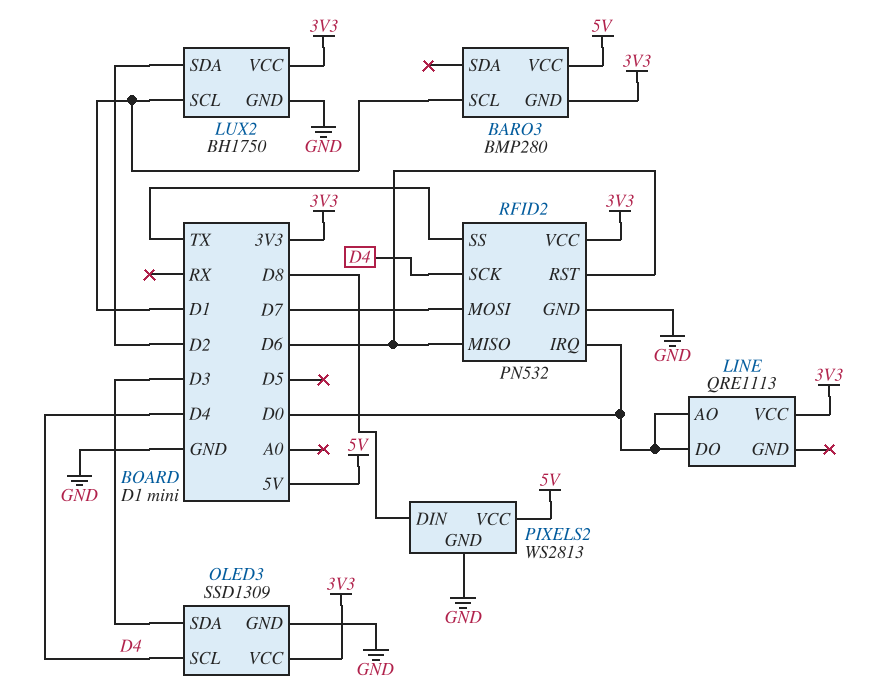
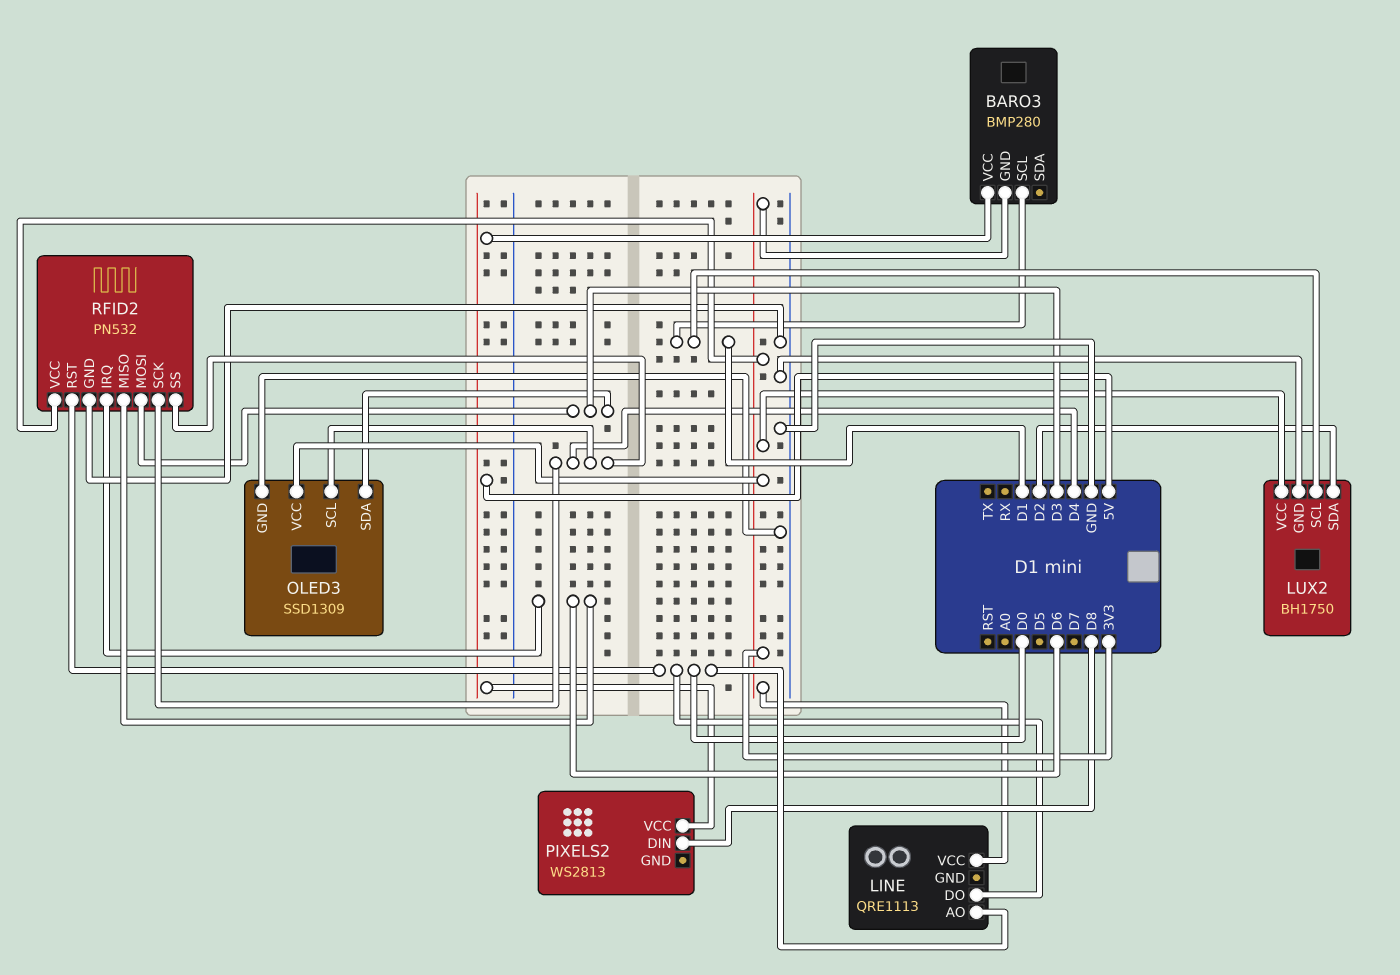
PIXELS2 pin GND: GND -> none
RFID2 pin IRQ: D0 -> D6
RFID2 pin MOSI: D7 -> D3
RFID2 pin RST: D6 -> D0
RFID2 pin SS: TX -> D4

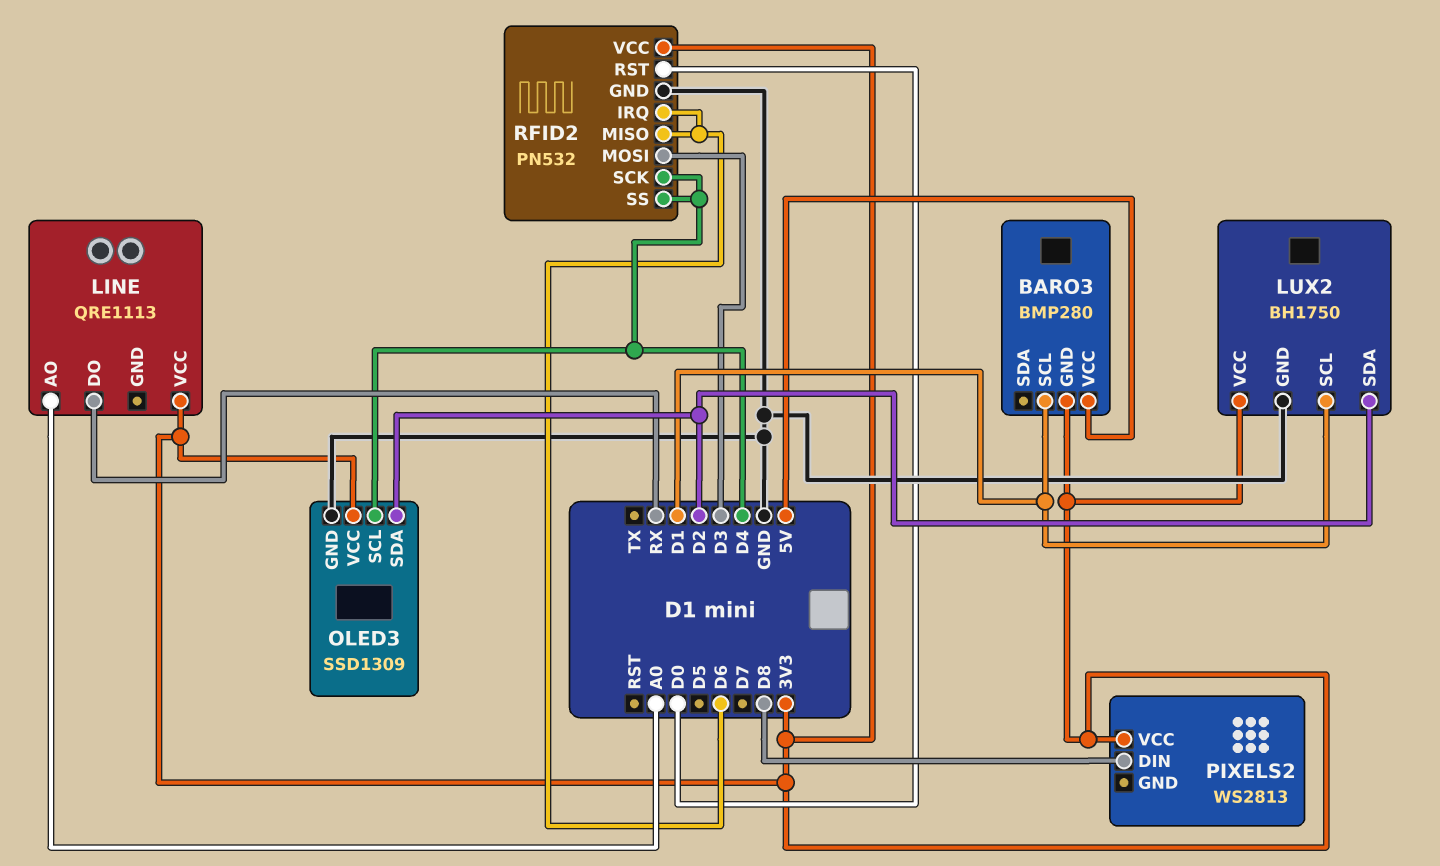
LINE pin AO: D0 -> A0
LINE pin DO: D0 -> RX
OLED3 pin SDA: D3 -> D2
PIXELS2 pin VCC: 5V -> 3V3

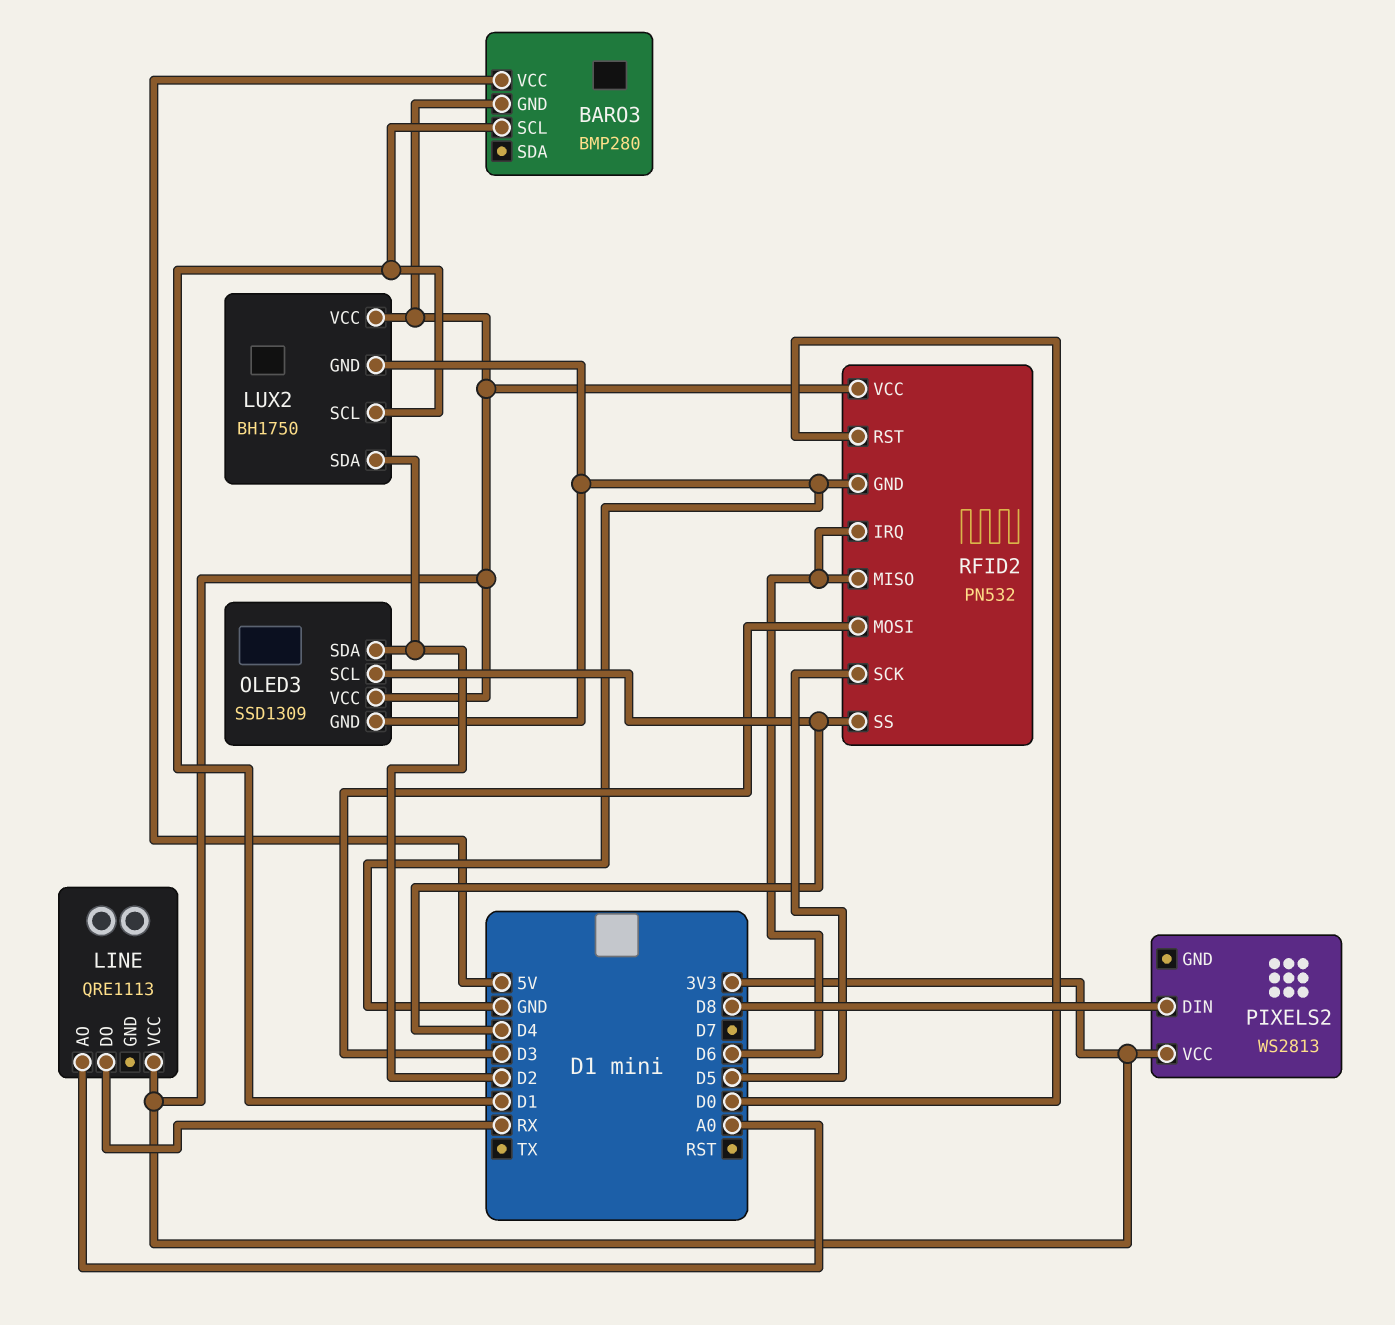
RFID2 pin SCK: D4 -> D5

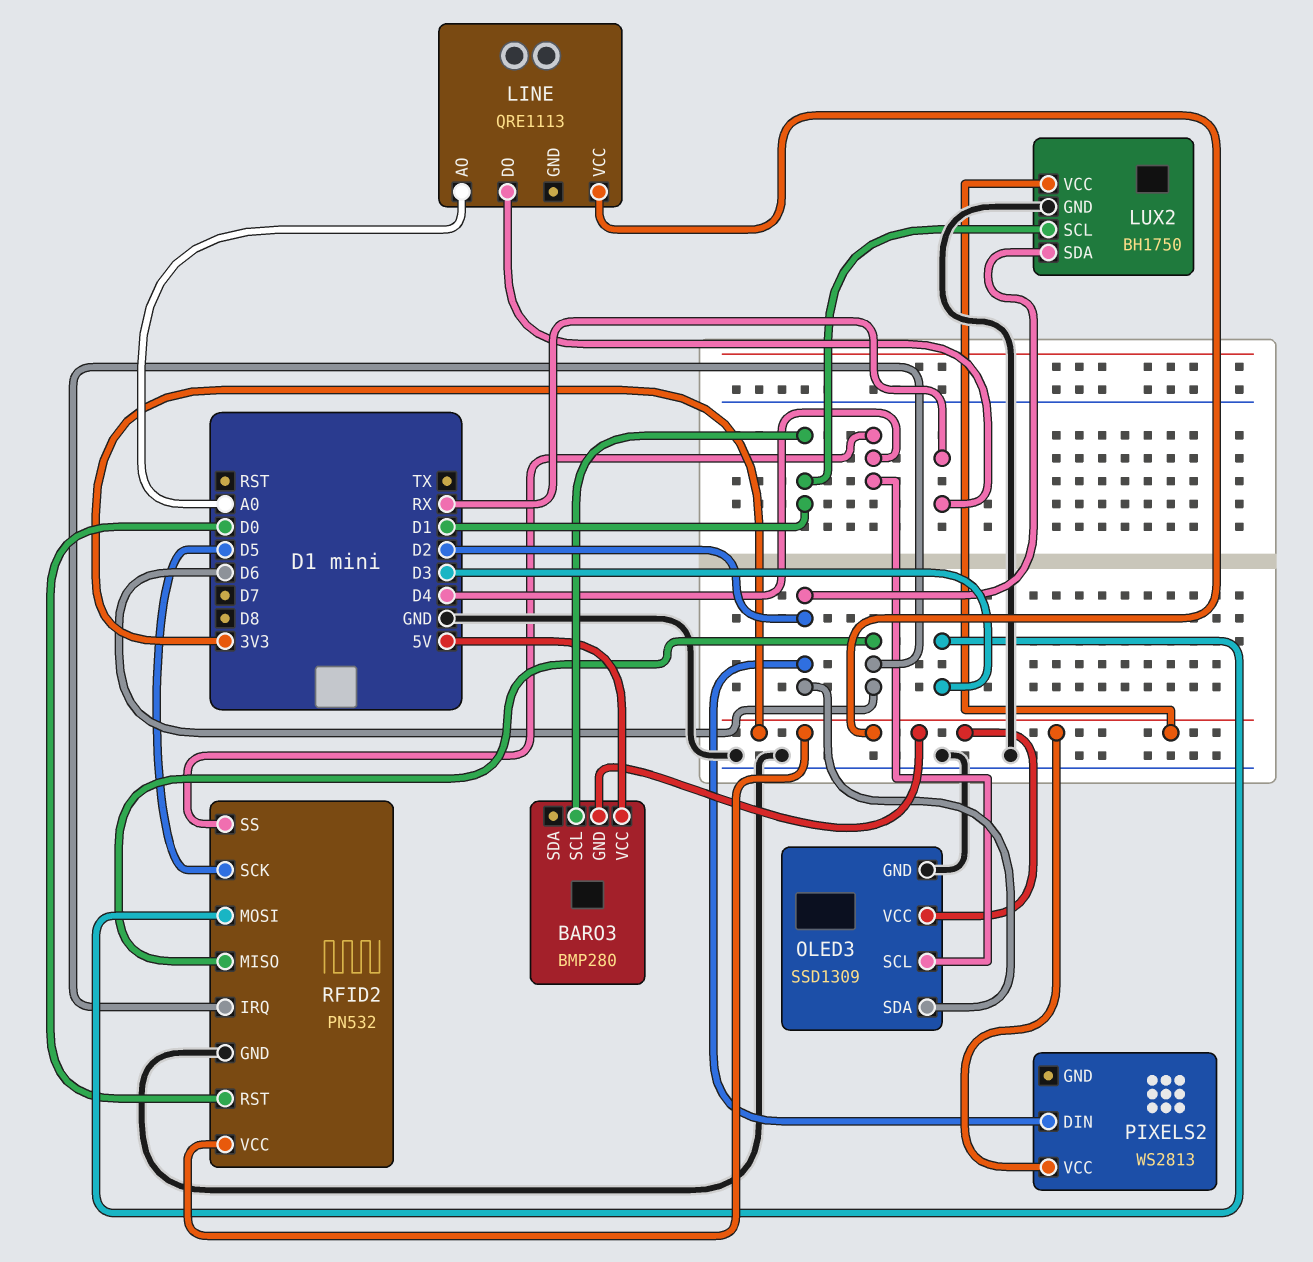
PIXELS2 pin DIN: D8 -> D2

